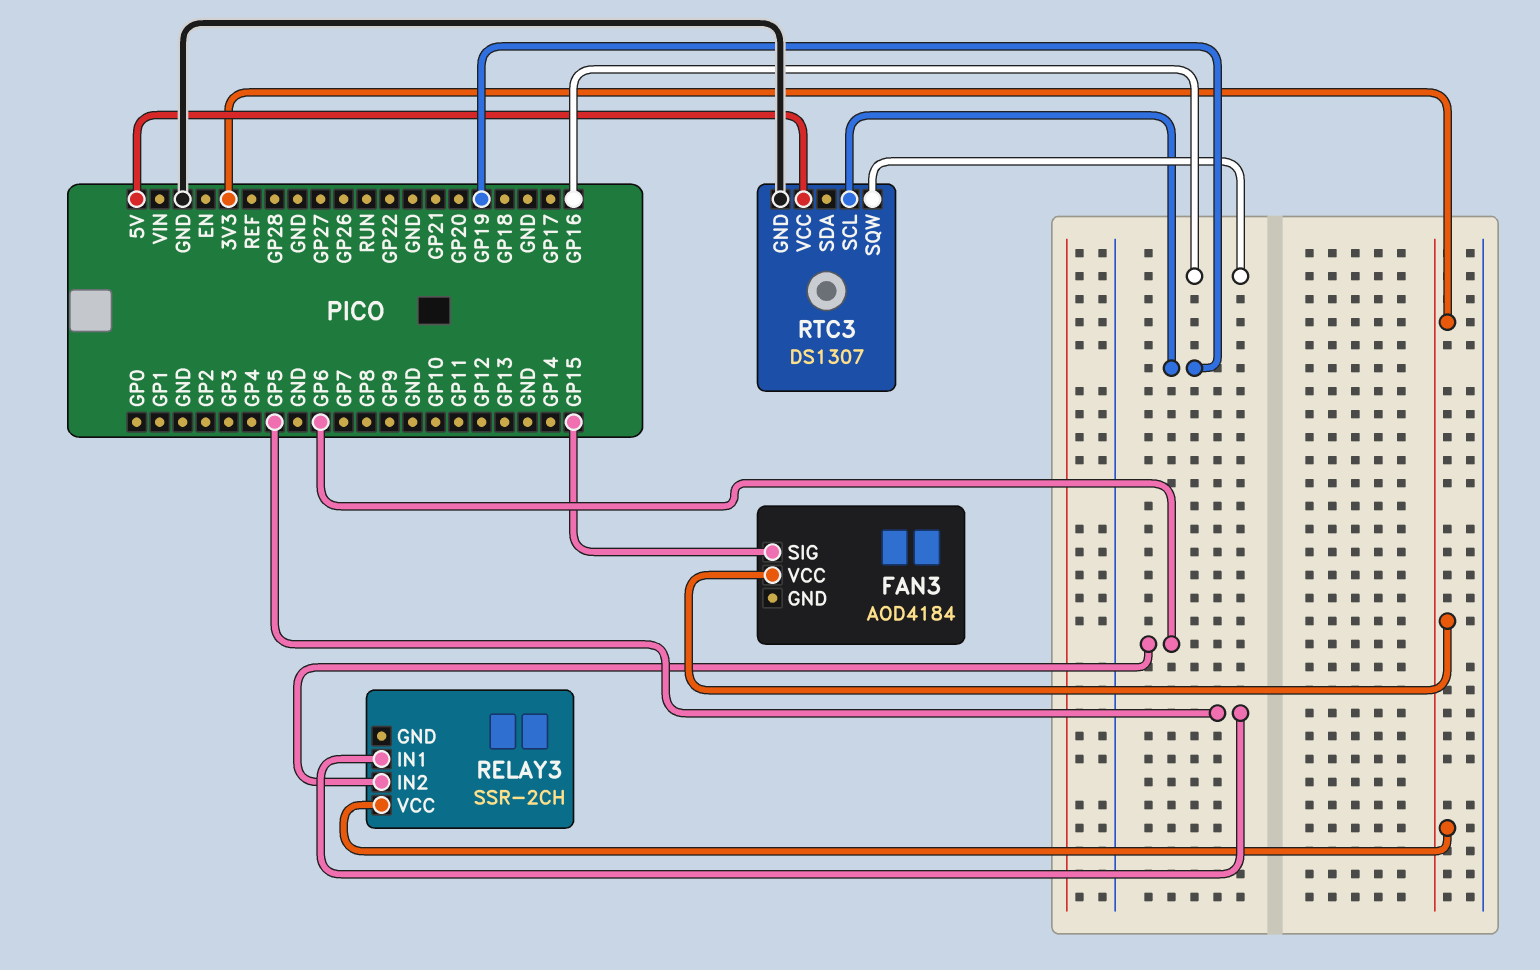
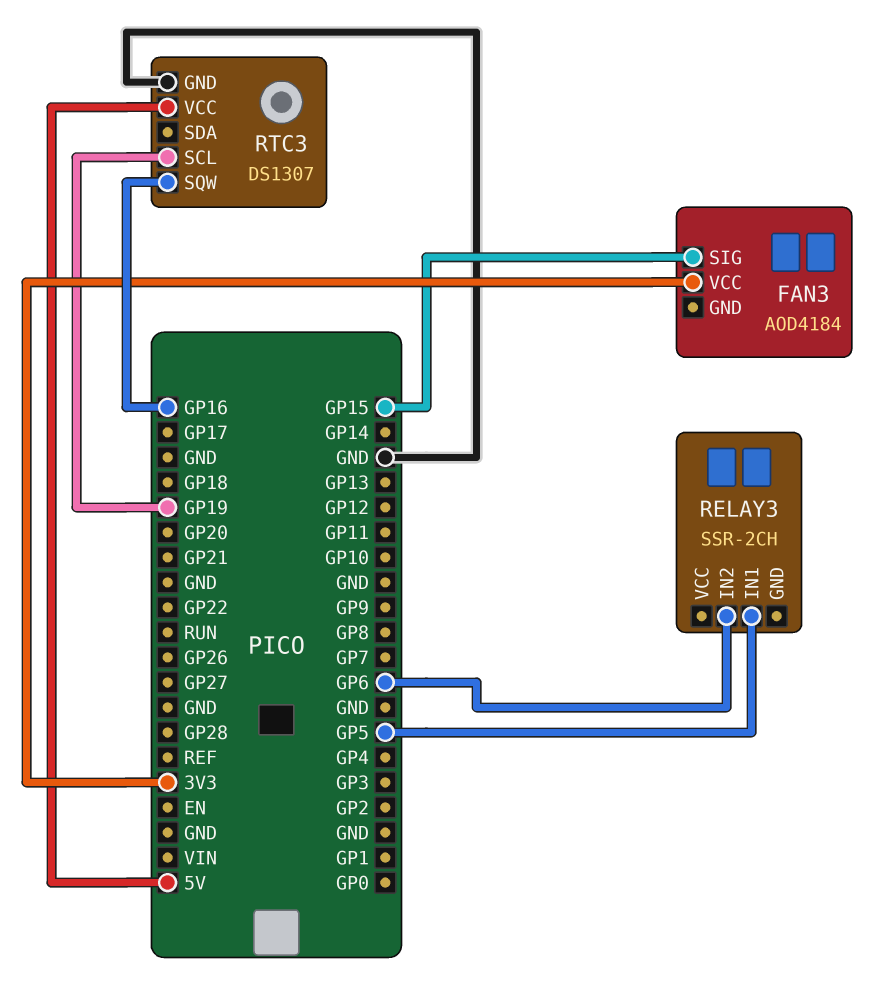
RELAY3 pin VCC: 3V3 -> none

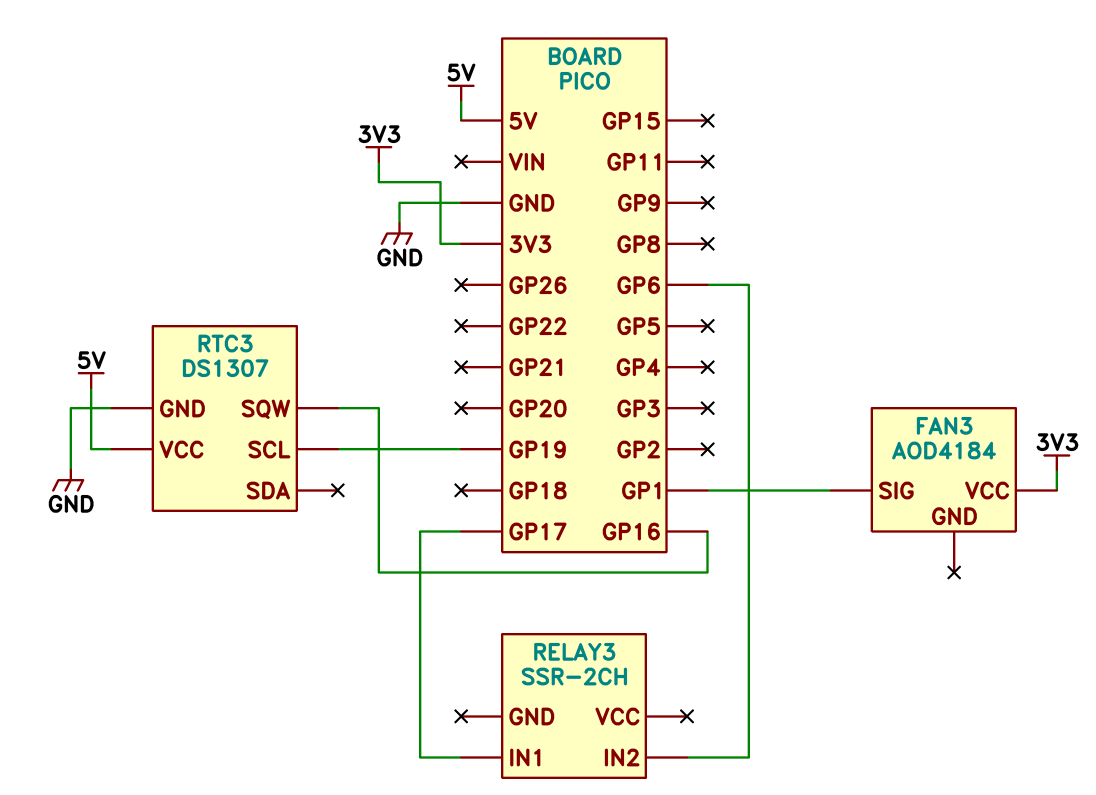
FAN3 pin SIG: GP15 -> GP1
RELAY3 pin IN1: GP5 -> GP17

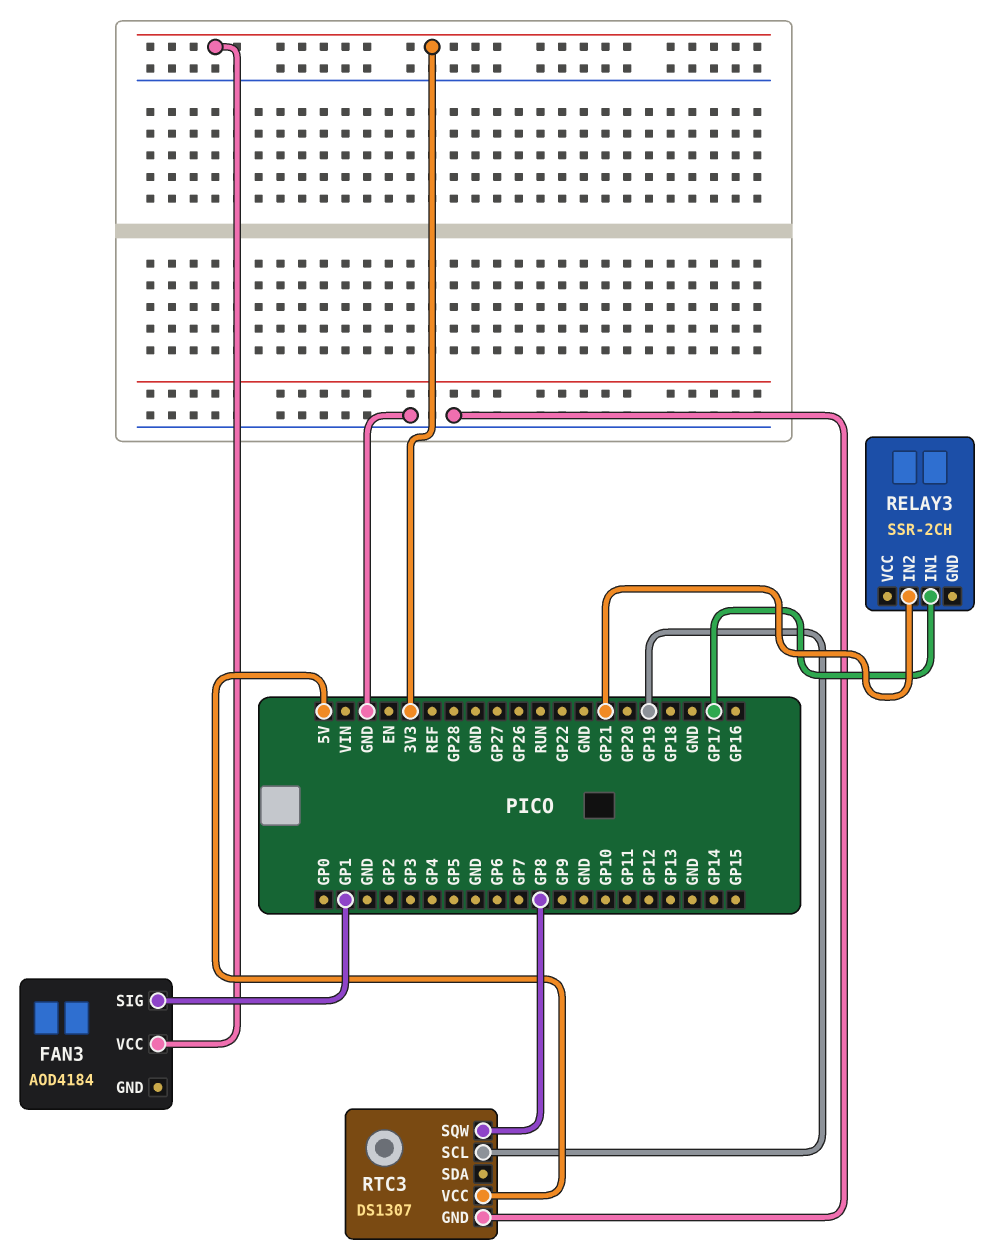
RELAY3 pin IN2: GP6 -> GP21
RTC3 pin SQW: GP16 -> GP8

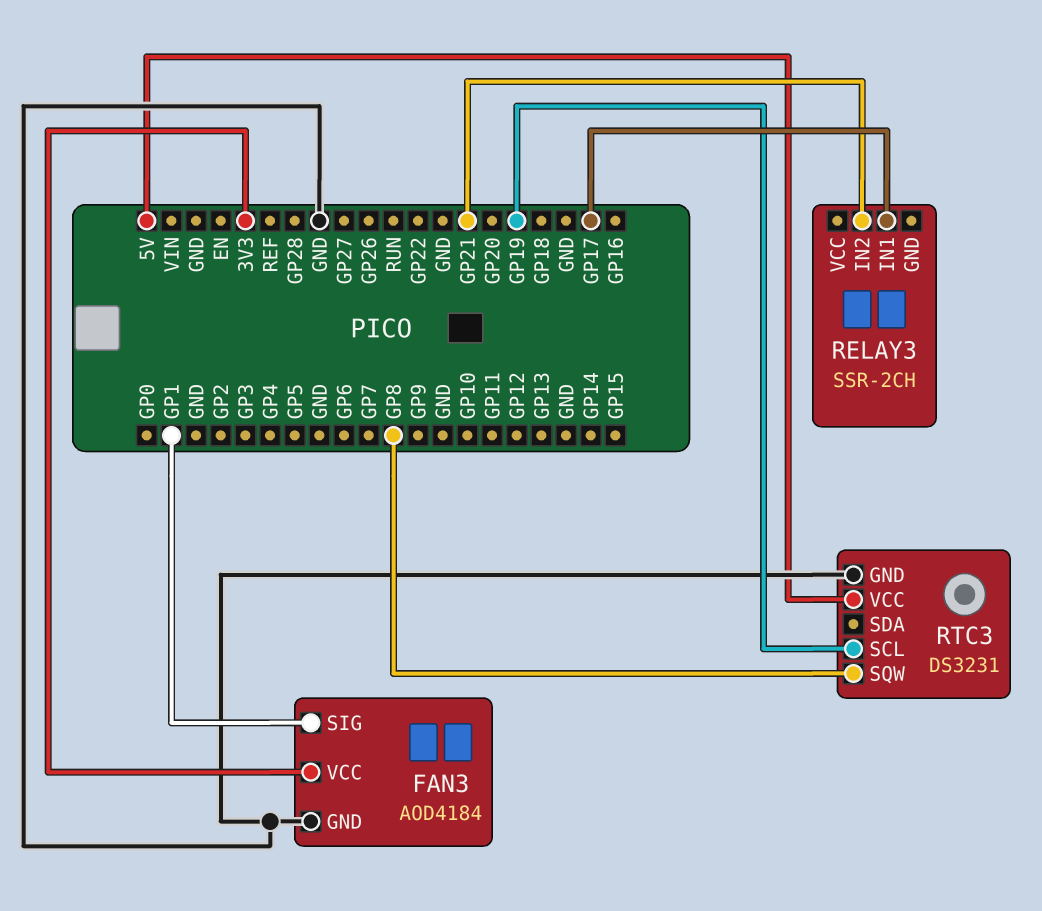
FAN3 pin GND: none -> GND
RTC3: DS1307 -> DS3231

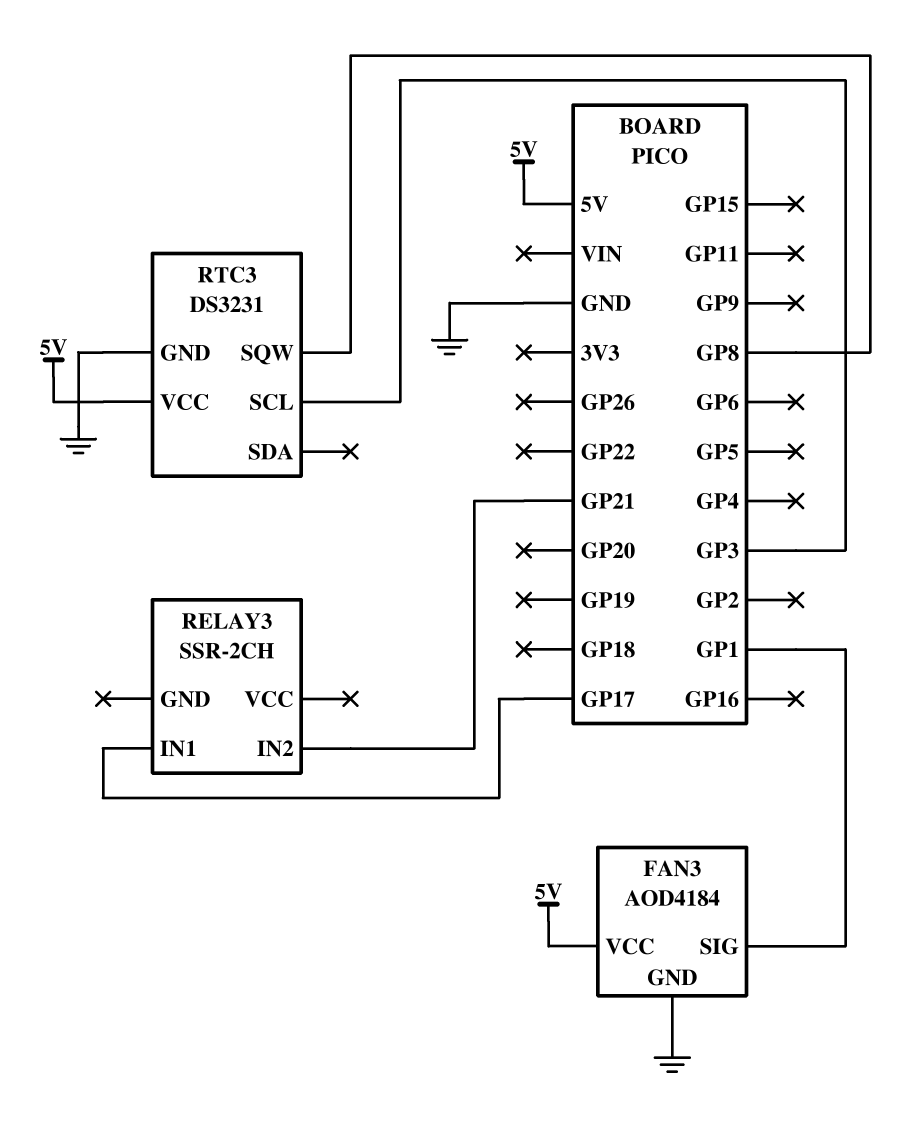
FAN3 pin VCC: 3V3 -> 5V
RTC3 pin SCL: GP19 -> GP3

